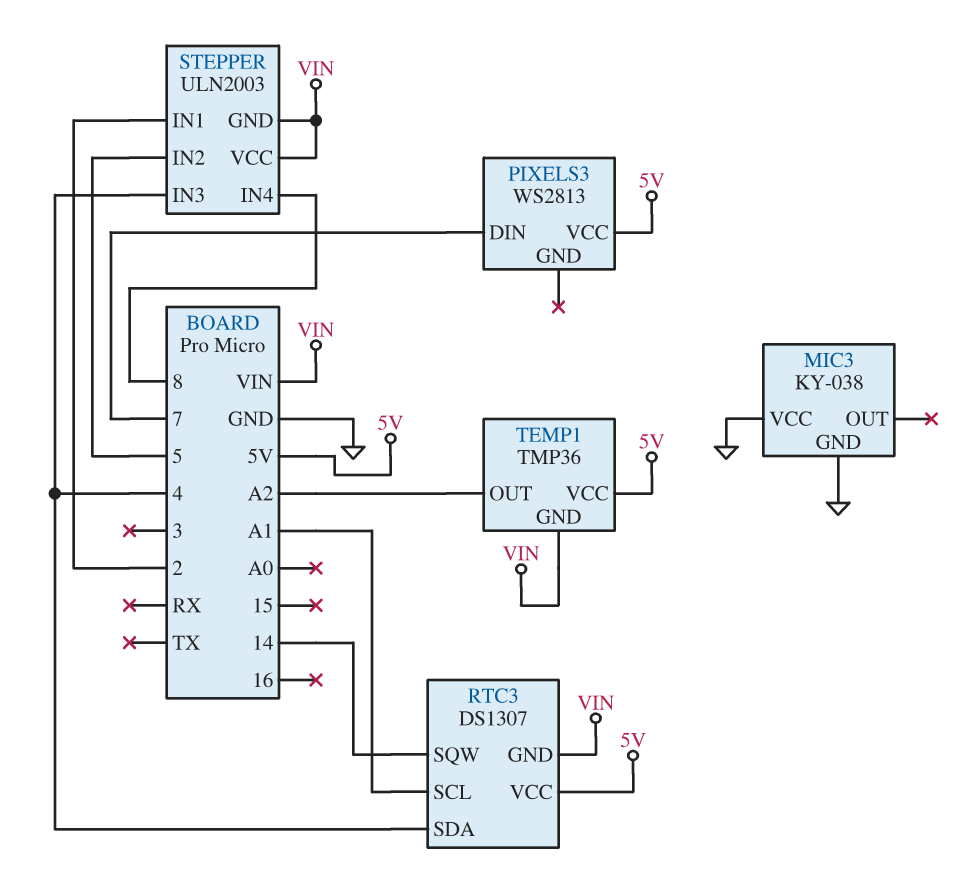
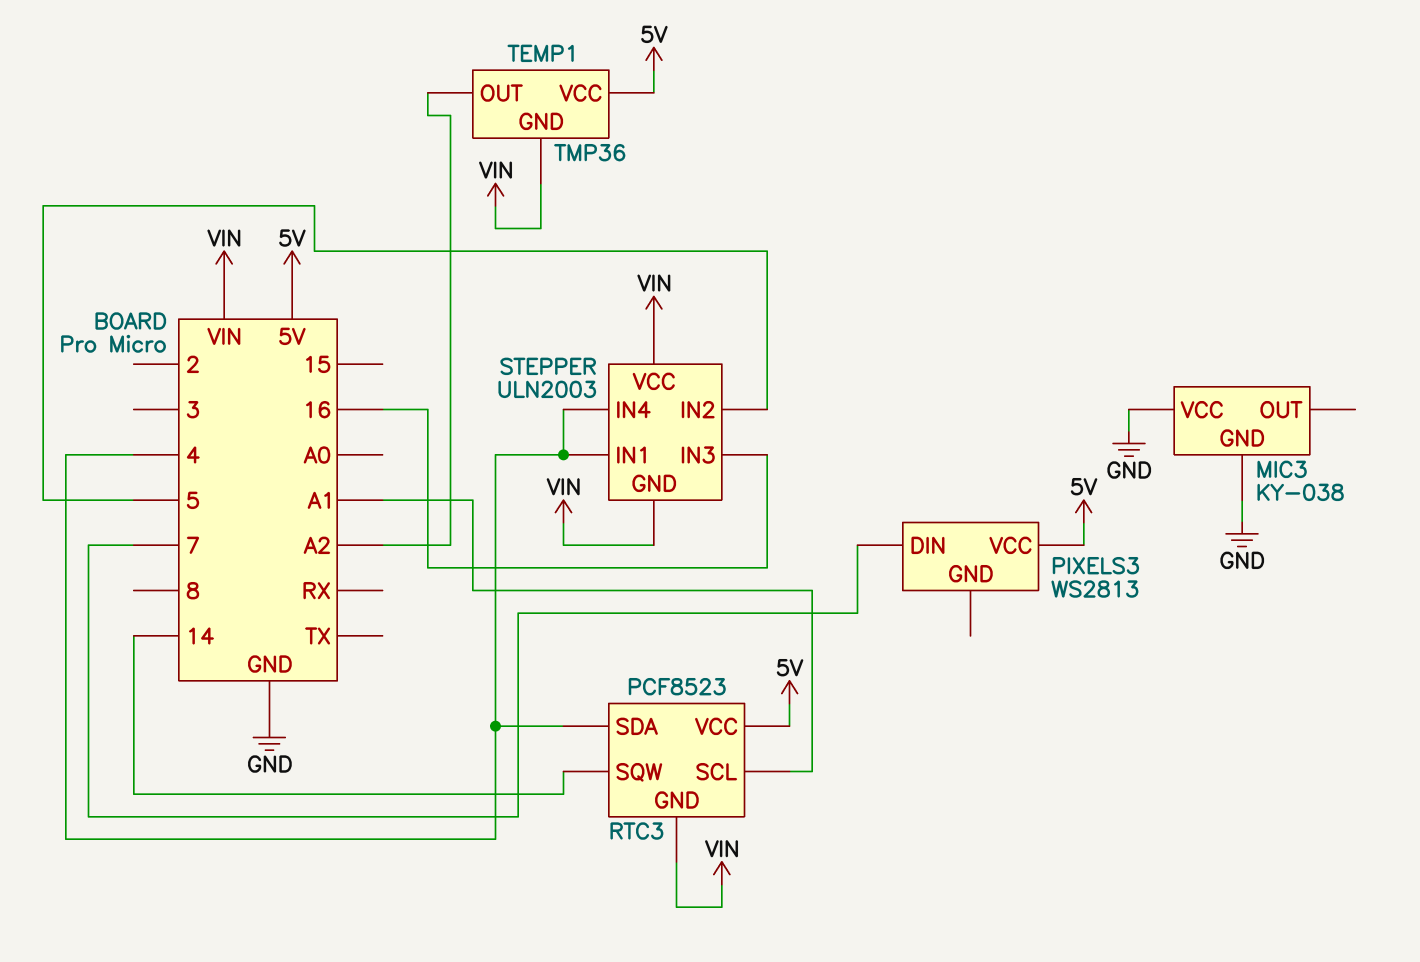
RTC3: DS1307 -> PCF8523
STEPPER pin IN1: 2 -> 4
STEPPER pin IN3: 4 -> 16
STEPPER pin IN4: 8 -> 4

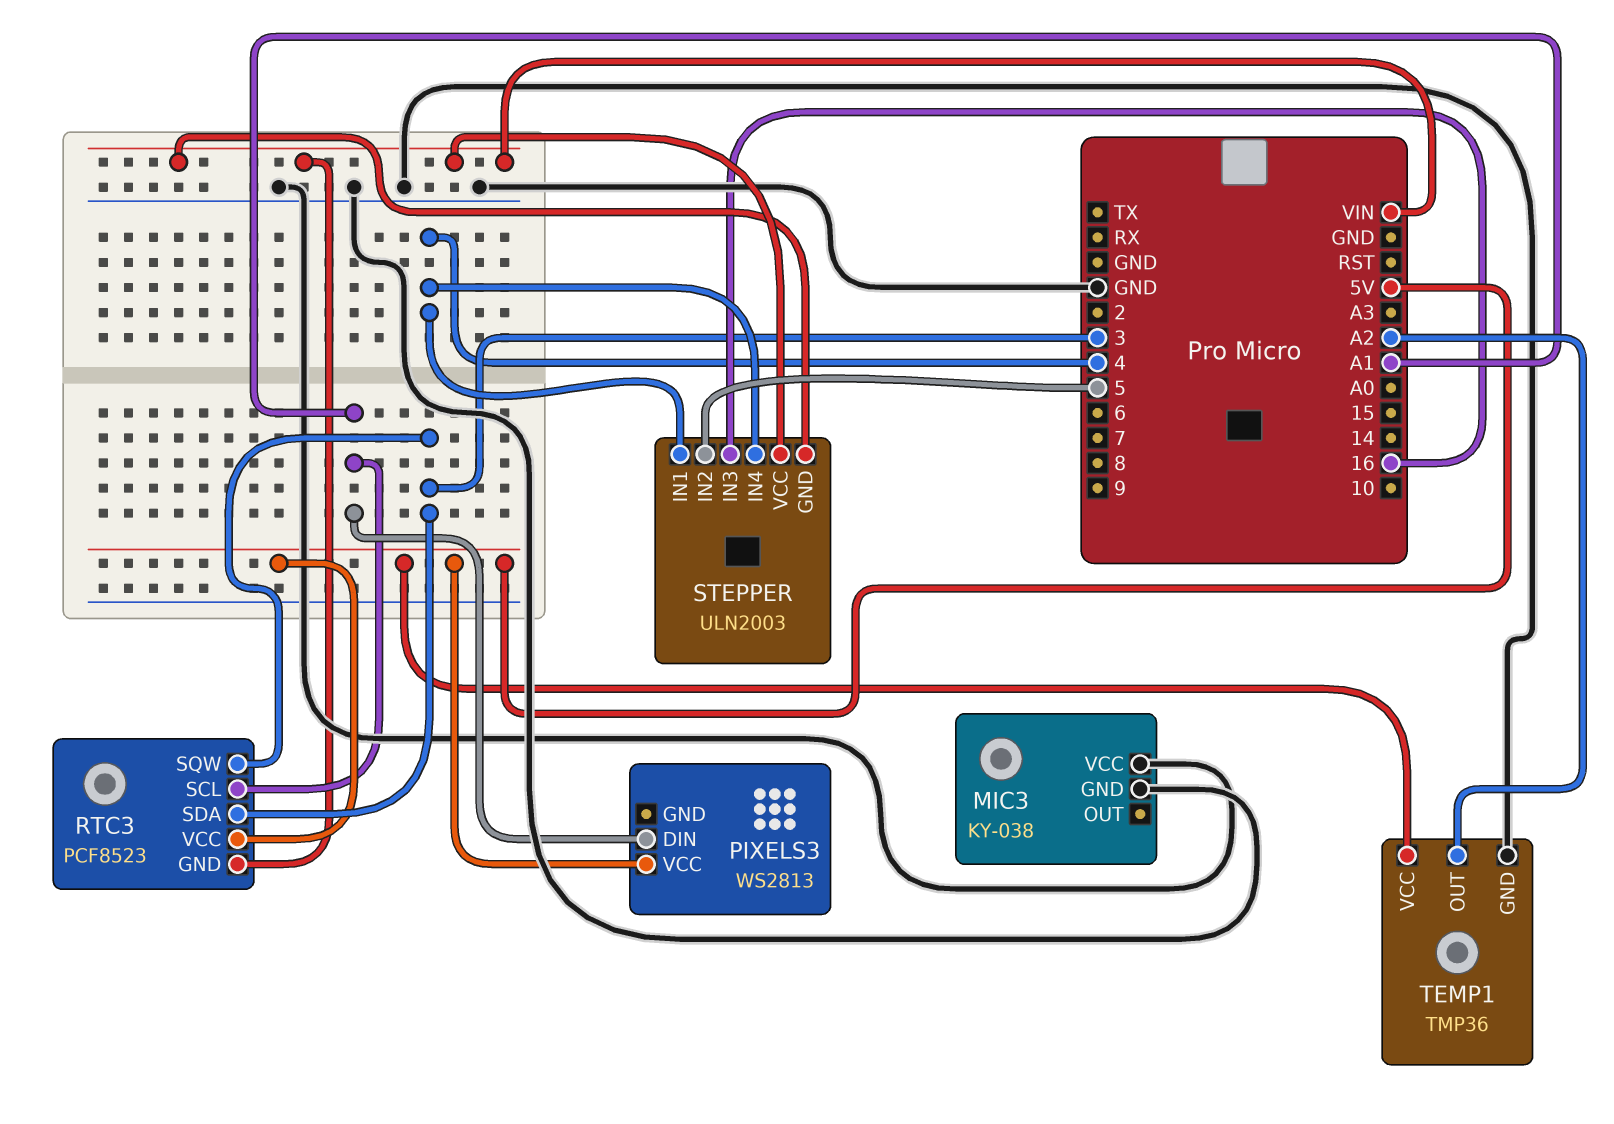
PIXELS3 pin DIN: 7 -> A1
RTC3 pin SDA: 4 -> 3
RTC3 pin SQW: 14 -> 3
TEMP1 pin GND: VIN -> GND

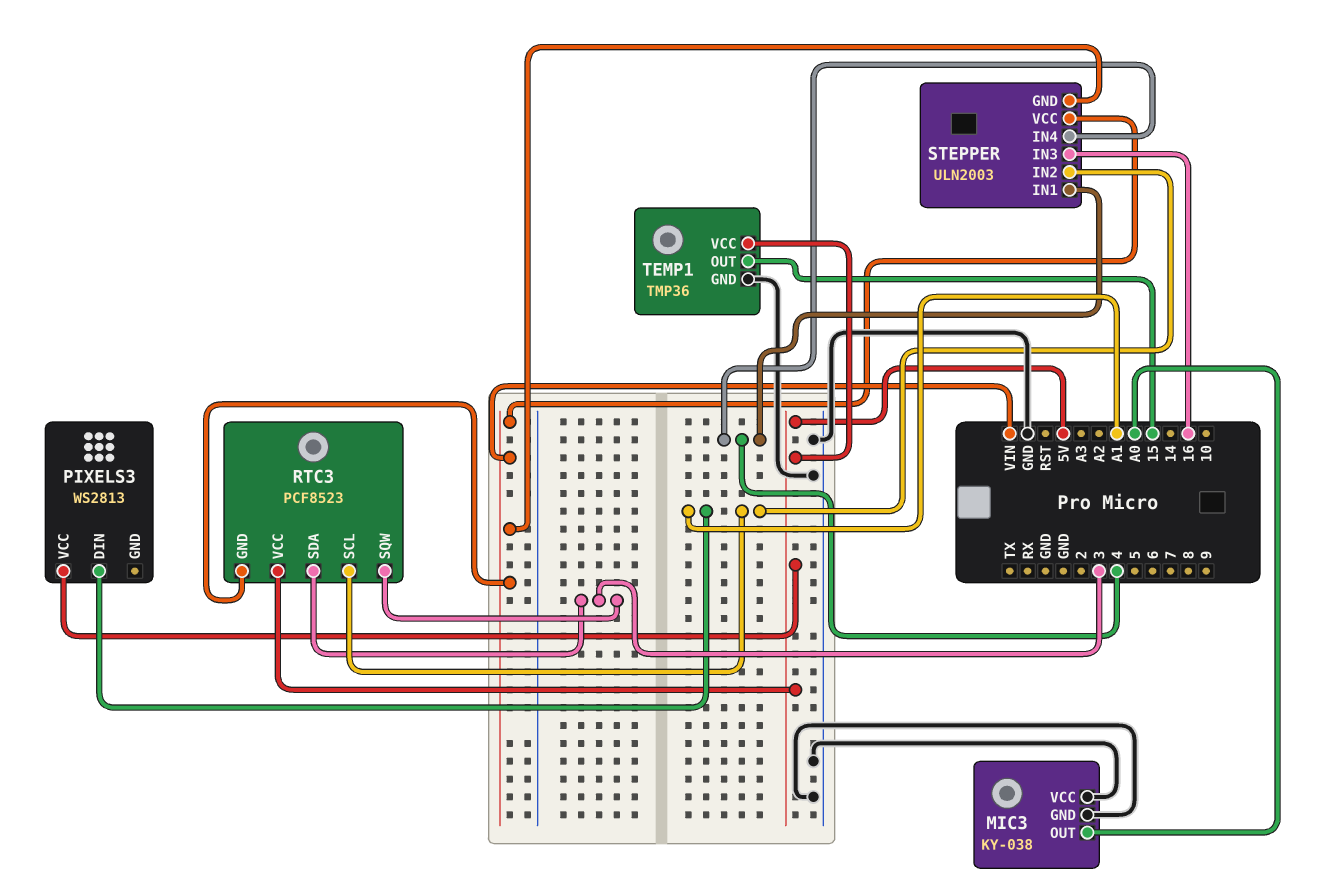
MIC3 pin OUT: none -> A0
STEPPER pin IN2: 5 -> A1
TEMP1 pin OUT: A2 -> 15

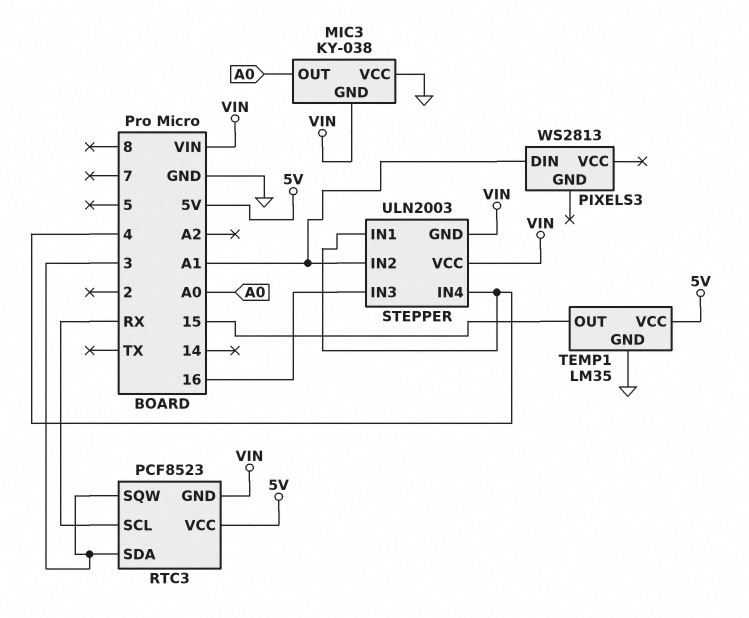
MIC3 pin GND: GND -> VIN
PIXELS3 pin VCC: 5V -> none
RTC3 pin SCL: A1 -> RX
TEMP1: TMP36 -> LM35

